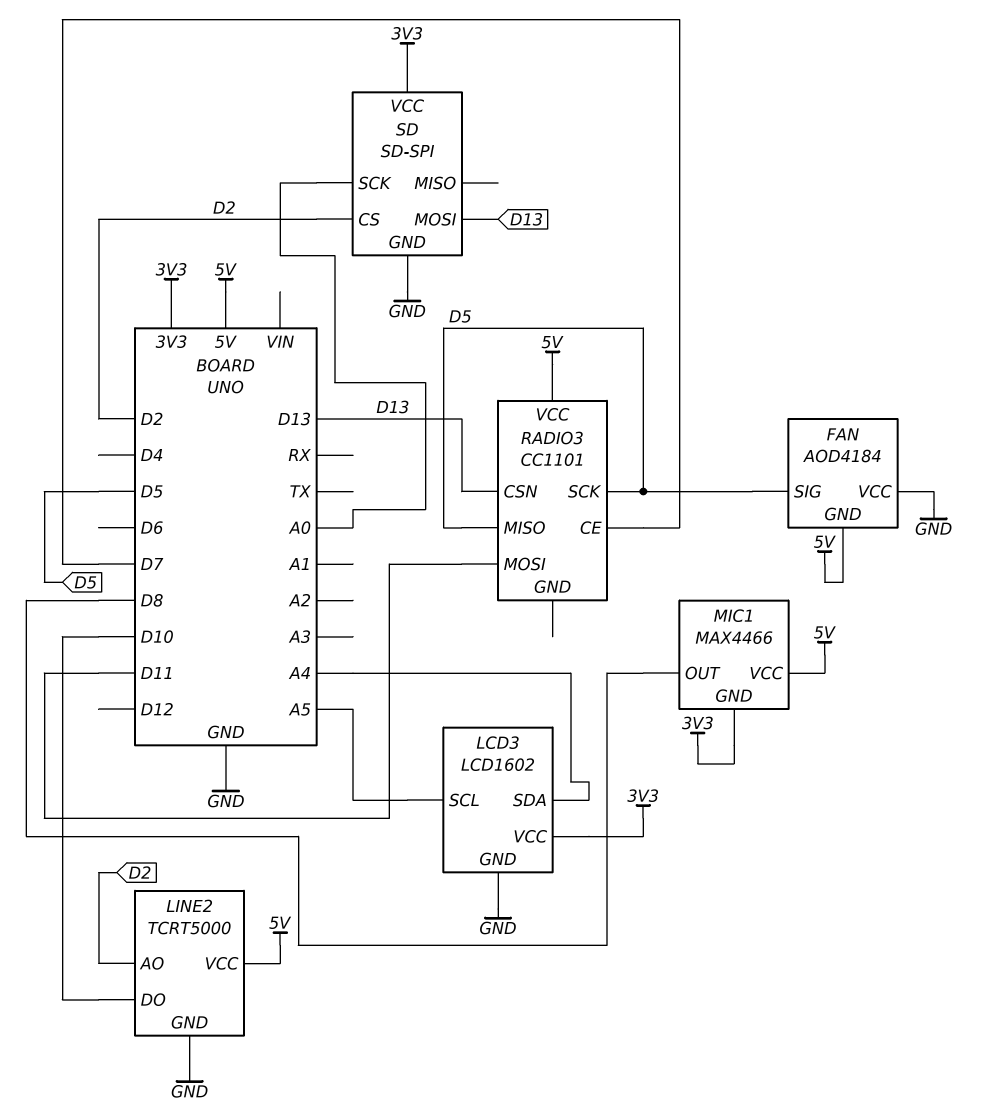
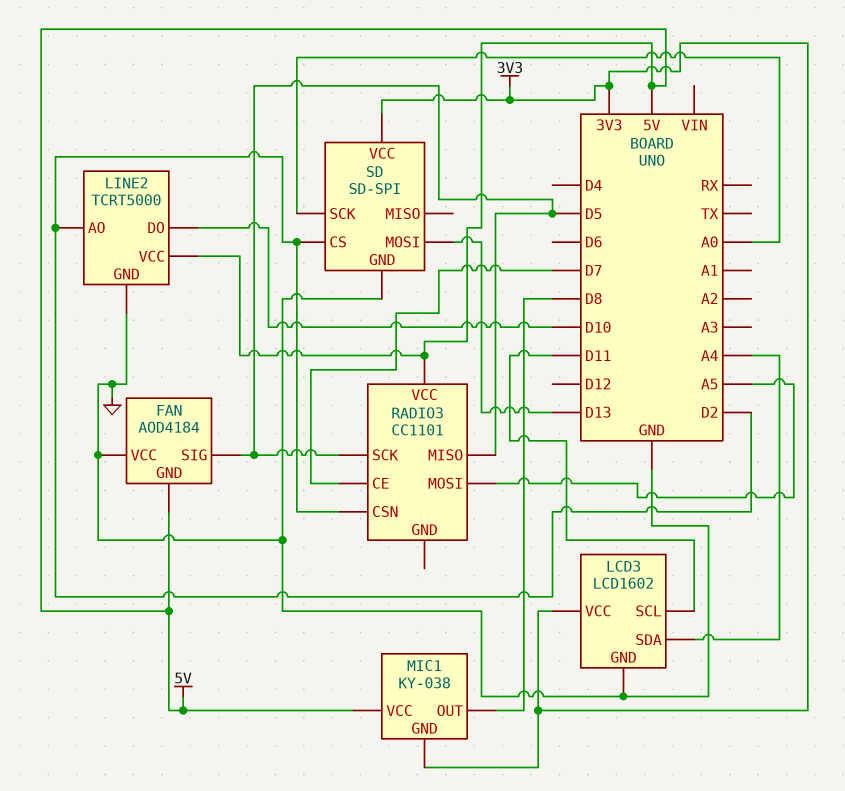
LCD3 pin SCL: A5 -> D11
MIC1: MAX4466 -> KY-038
RADIO3 pin CSN: D13 -> D2
RADIO3 pin MOSI: D11 -> A5

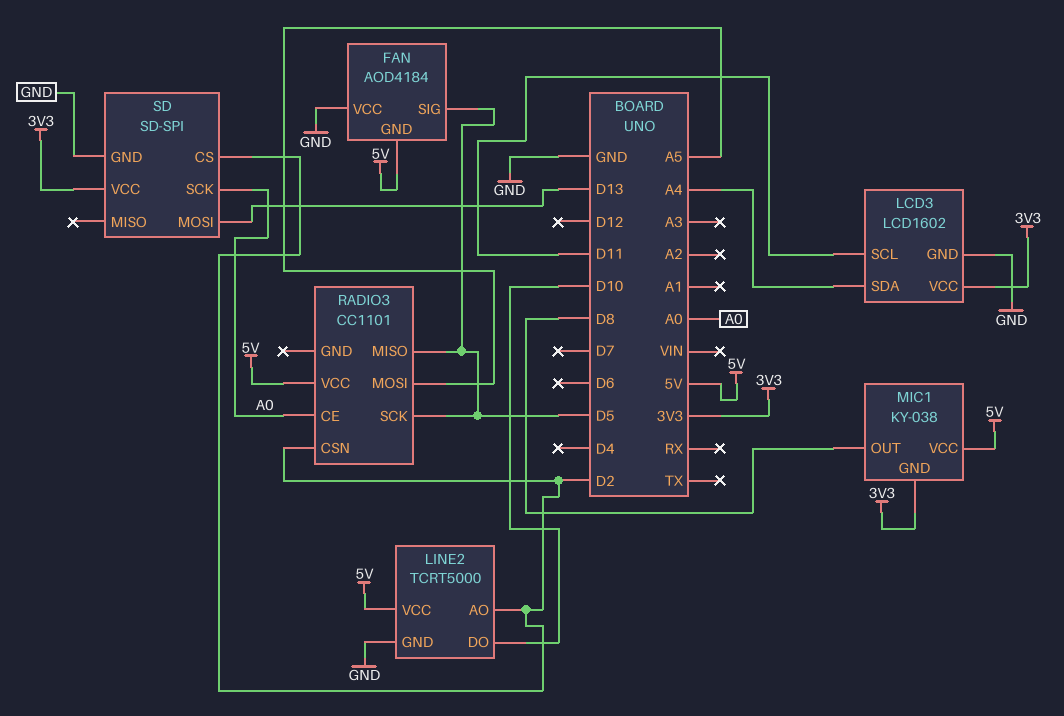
RADIO3 pin CE: D7 -> A0

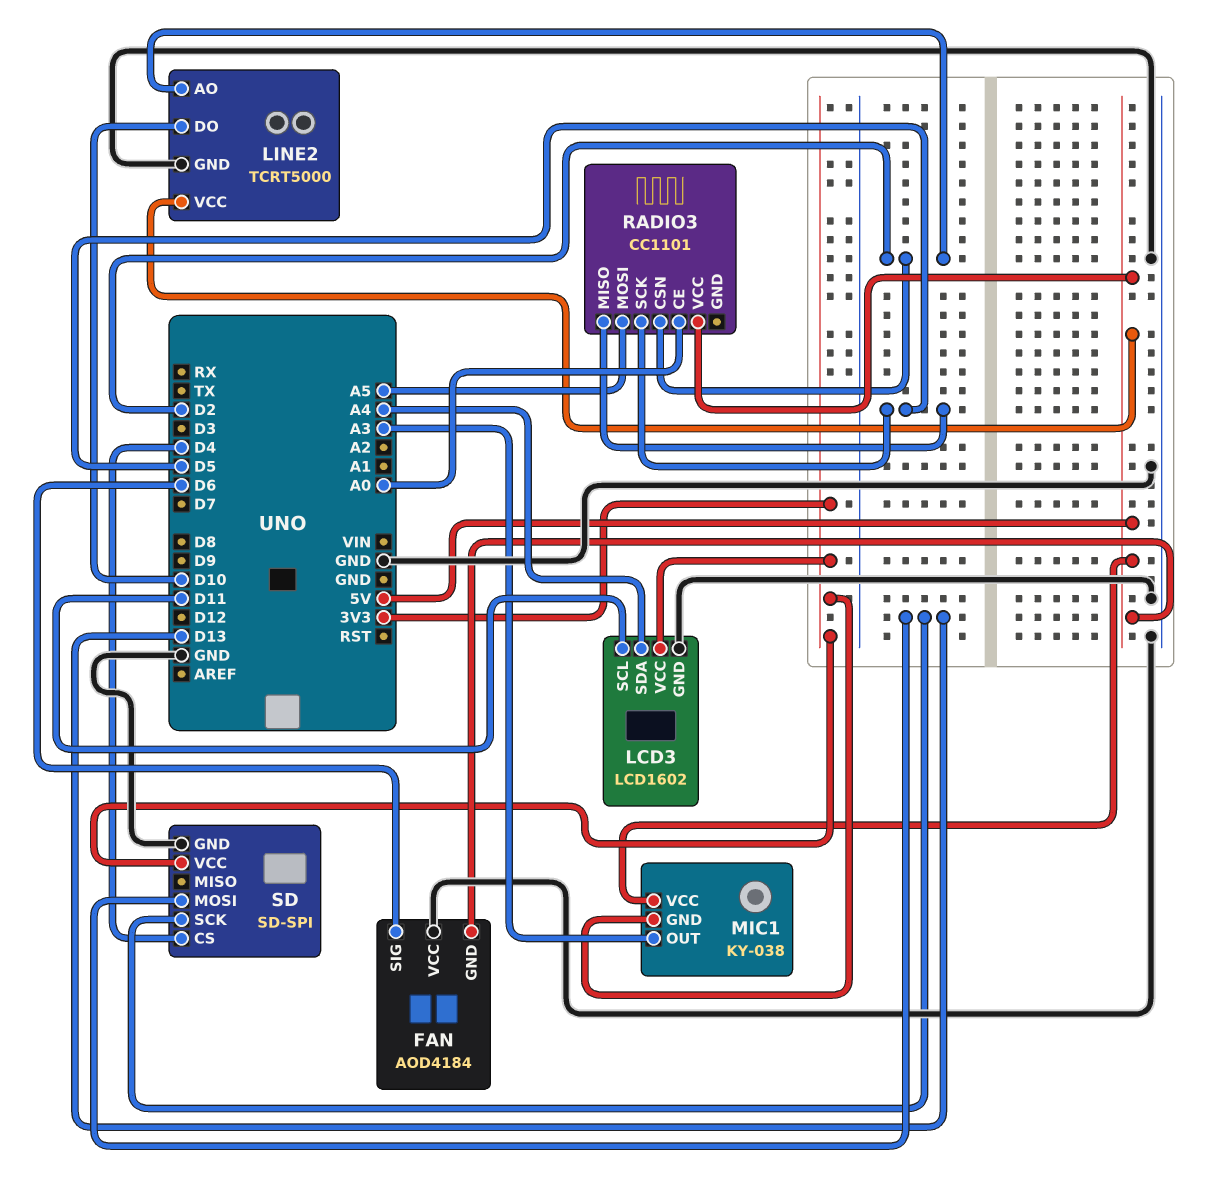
FAN pin SIG: D5 -> D6
MIC1 pin OUT: D8 -> A3
SD pin CS: D2 -> D4
SD pin SCK: A0 -> D13

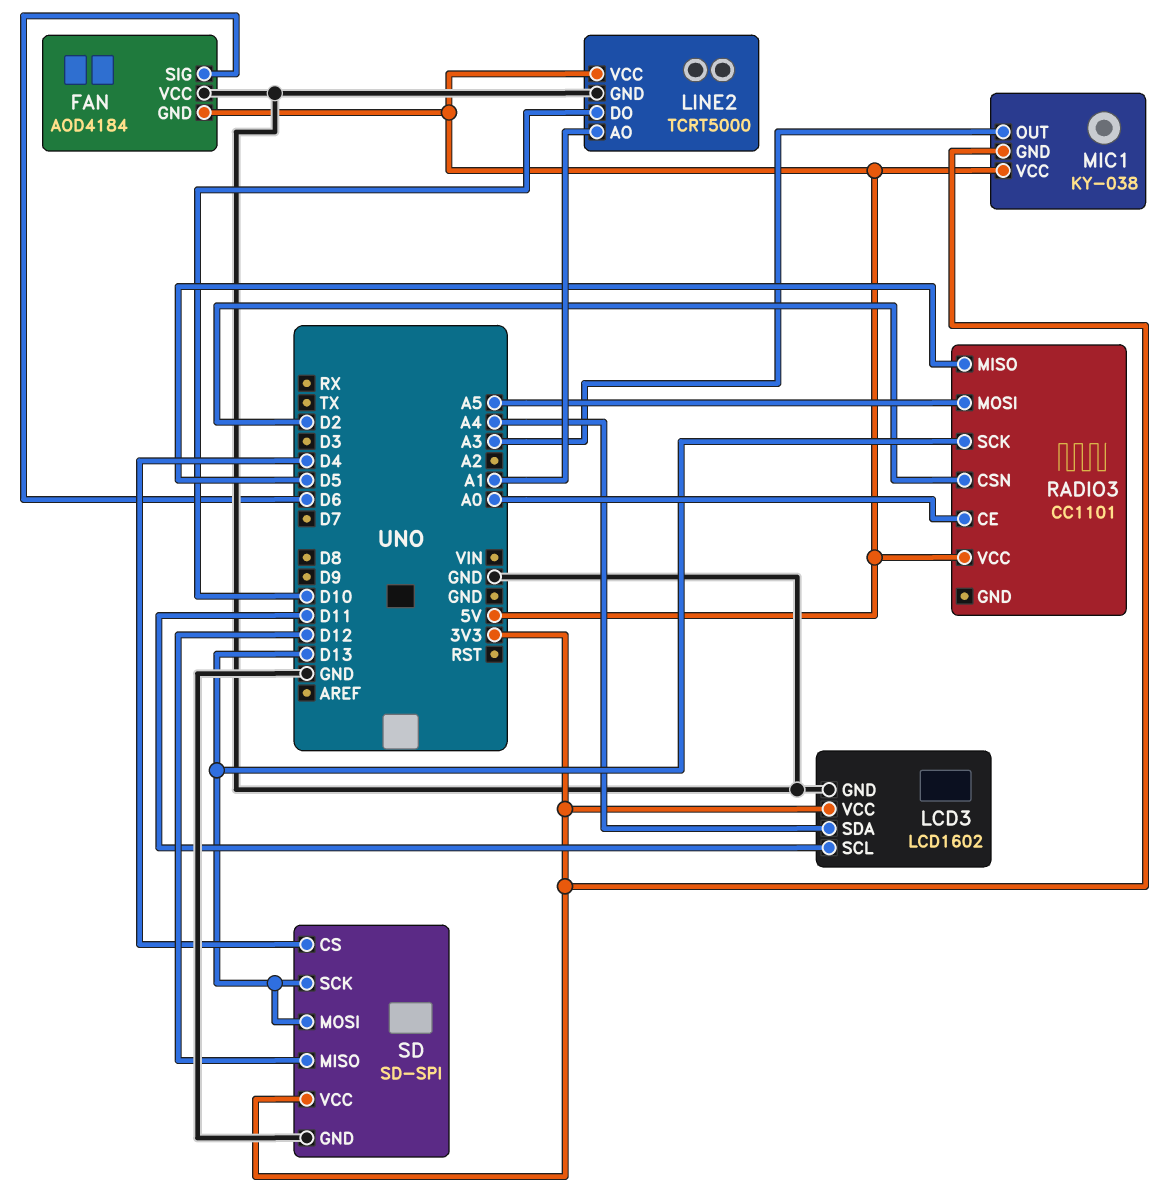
LINE2 pin AO: D2 -> A1
RADIO3 pin SCK: D5 -> D13
SD pin MISO: none -> D12

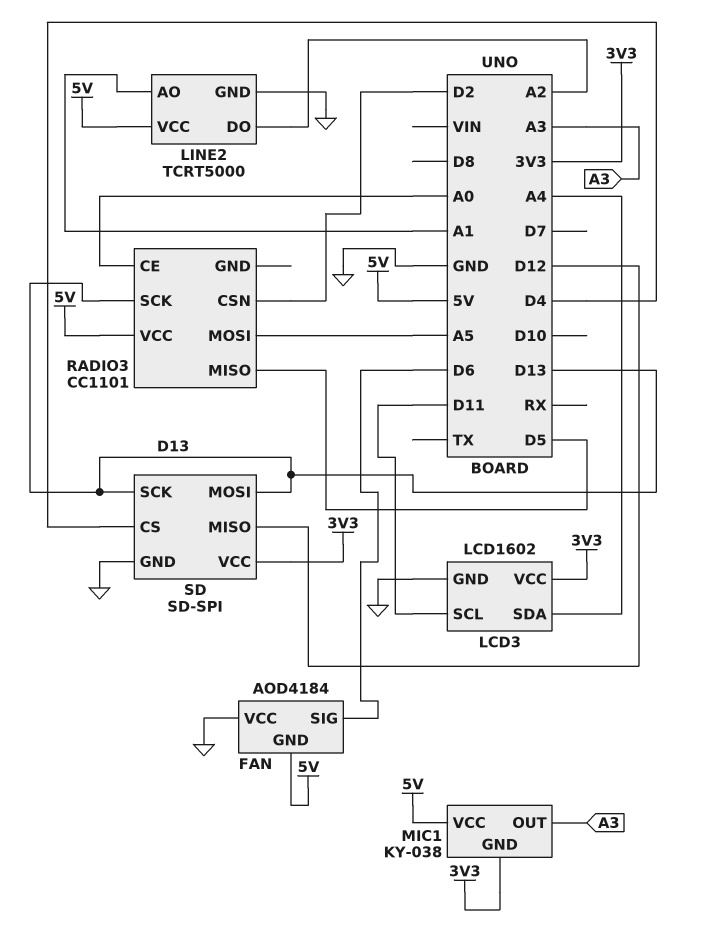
LINE2 pin DO: D10 -> A2

